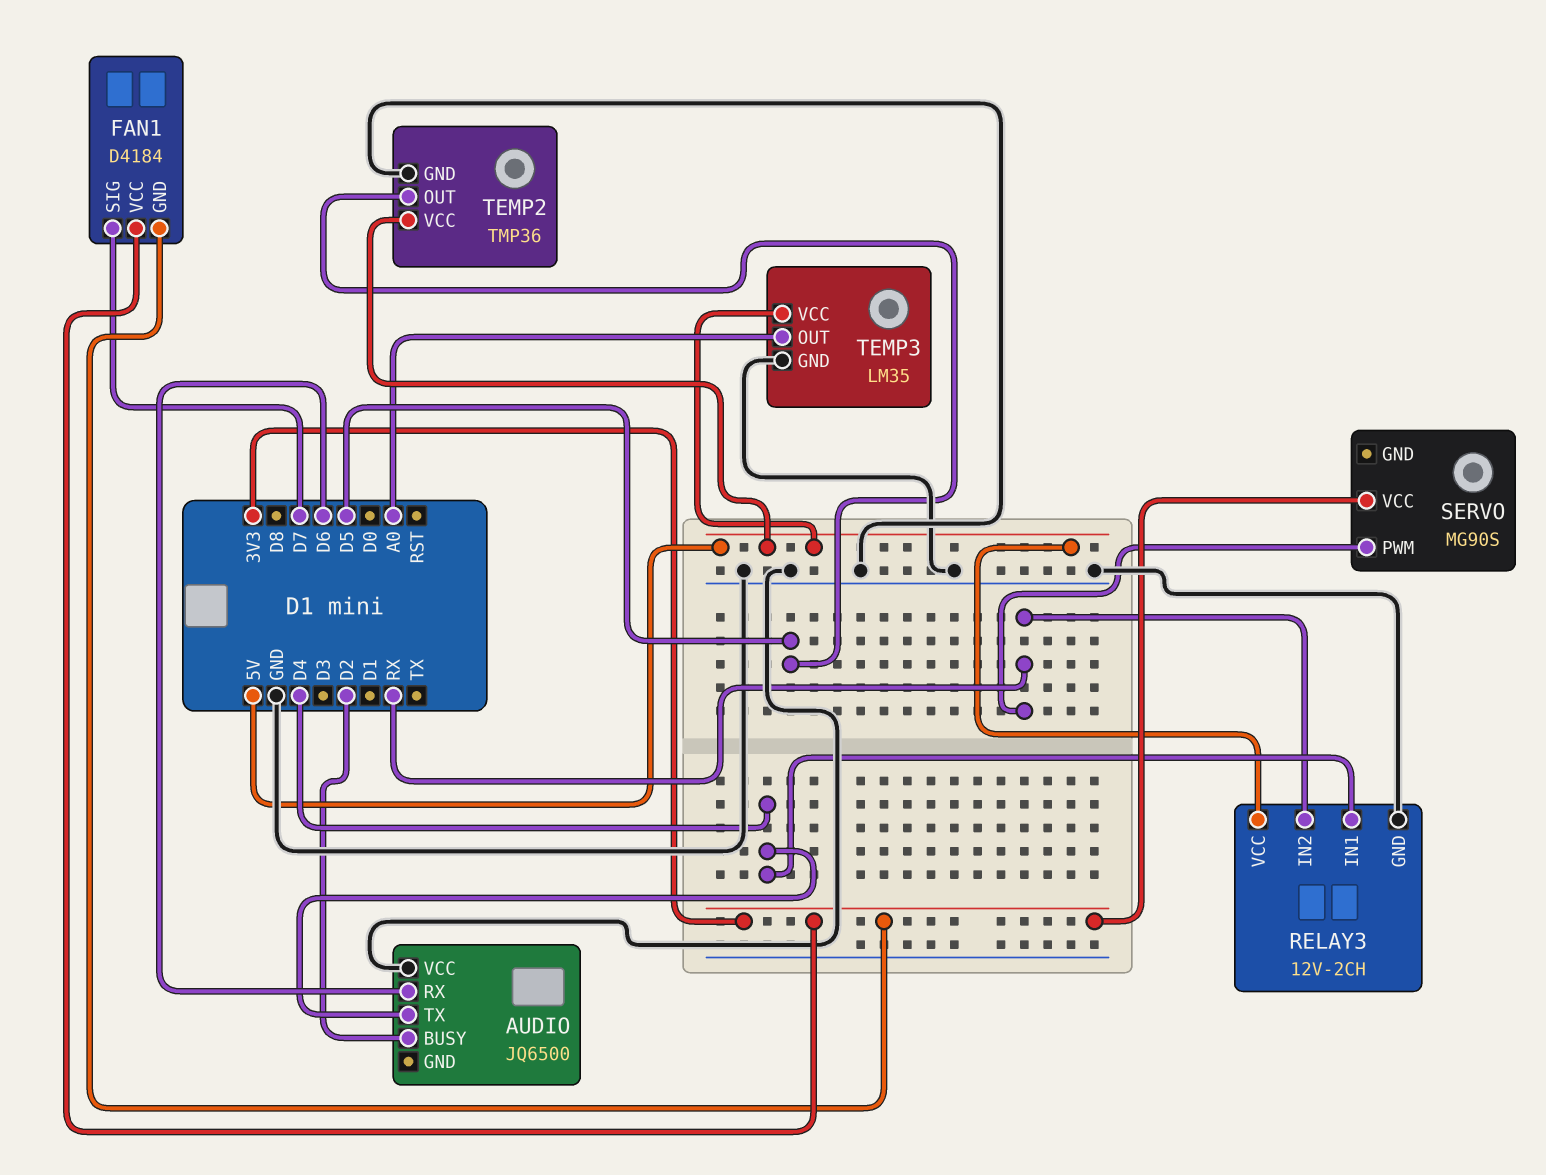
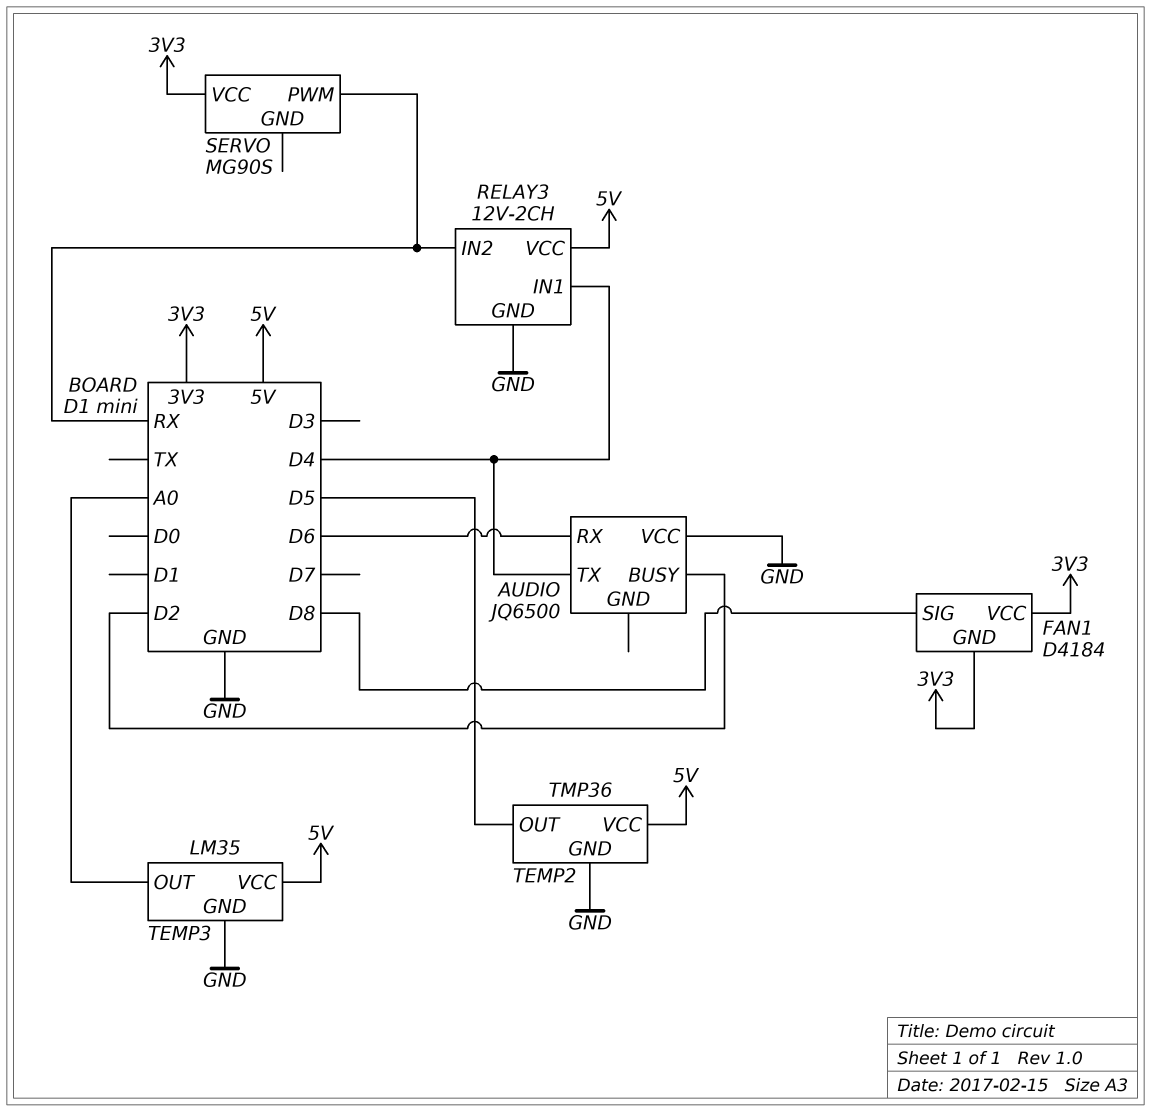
FAN1 pin SIG: D7 -> D8

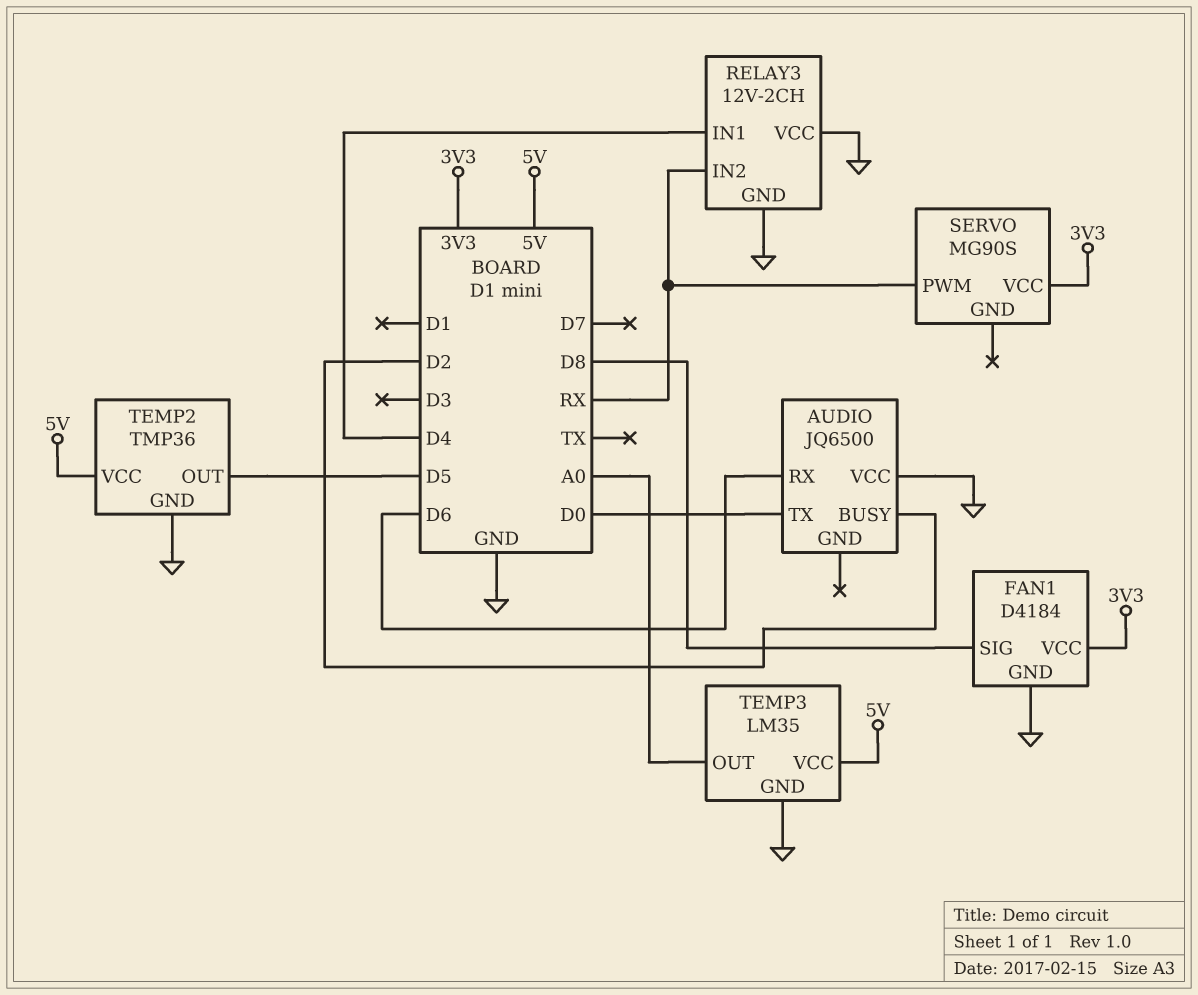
AUDIO pin TX: D4 -> D0
FAN1 pin GND: 3V3 -> GND
RELAY3 pin VCC: 5V -> GND

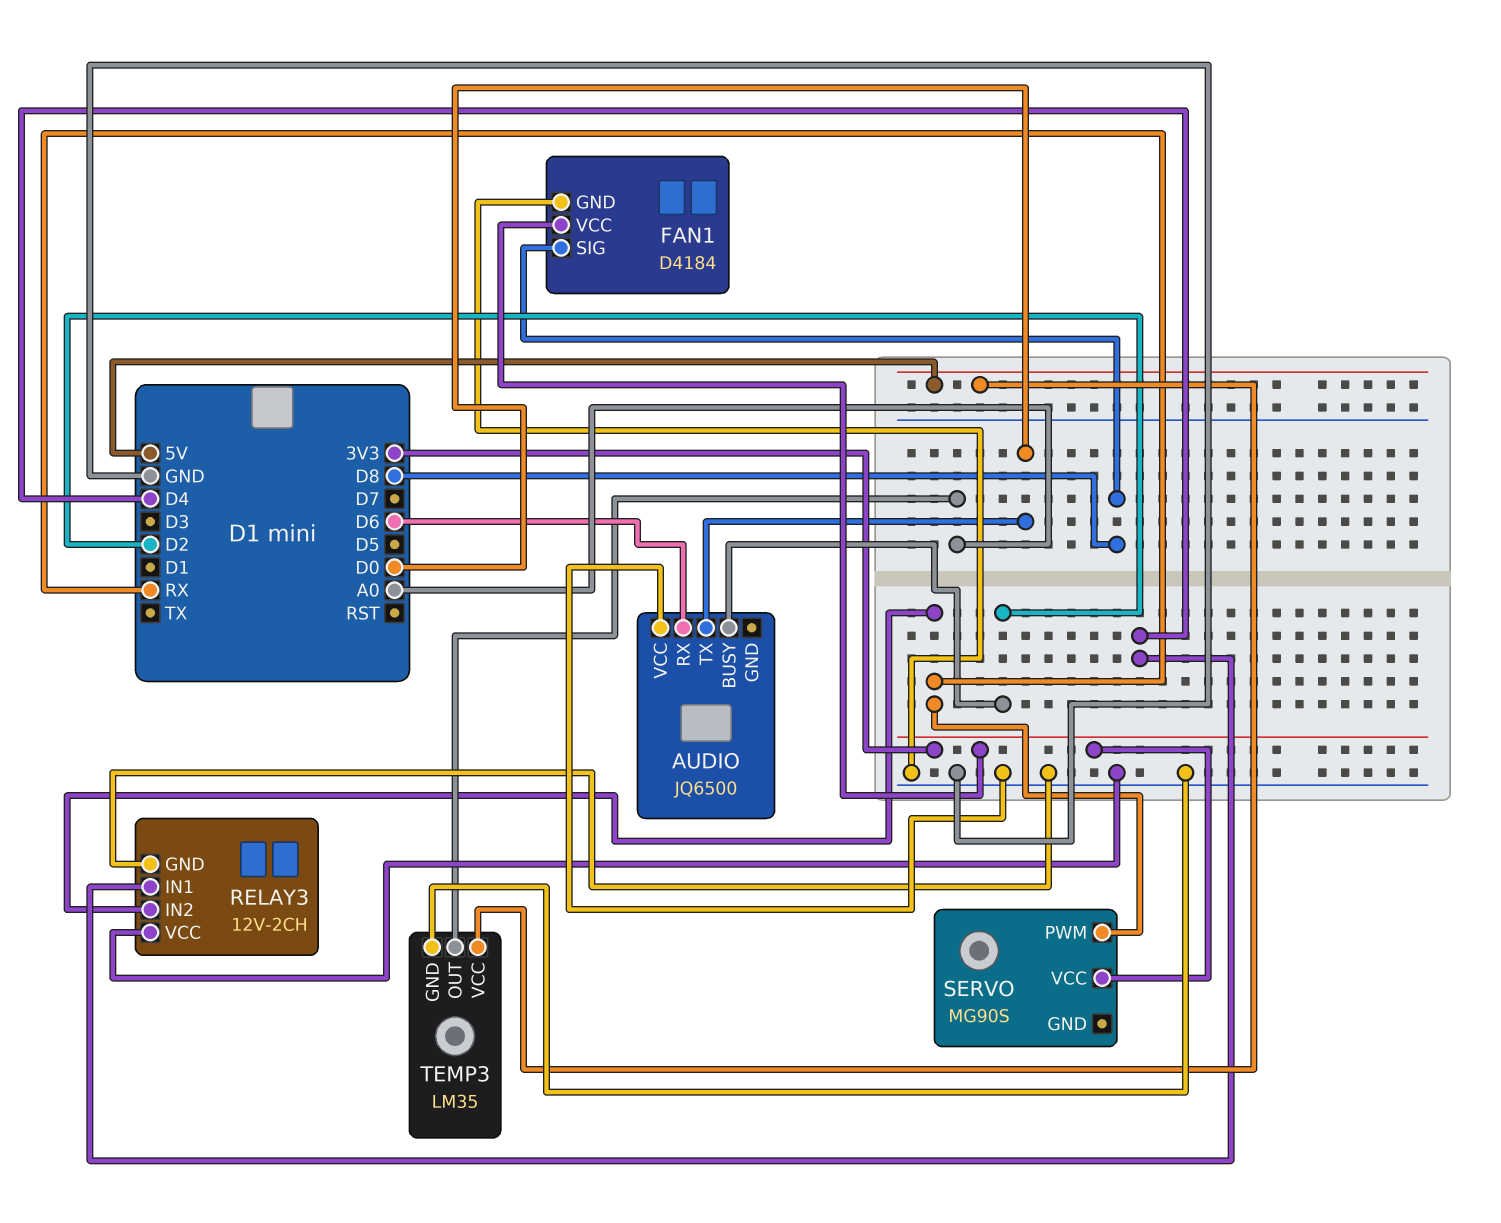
TEMP2: TMP36 -> none
TEMP2 pin GND: GND -> none
TEMP2 pin OUT: D5 -> none
TEMP2 pin VCC: 5V -> none

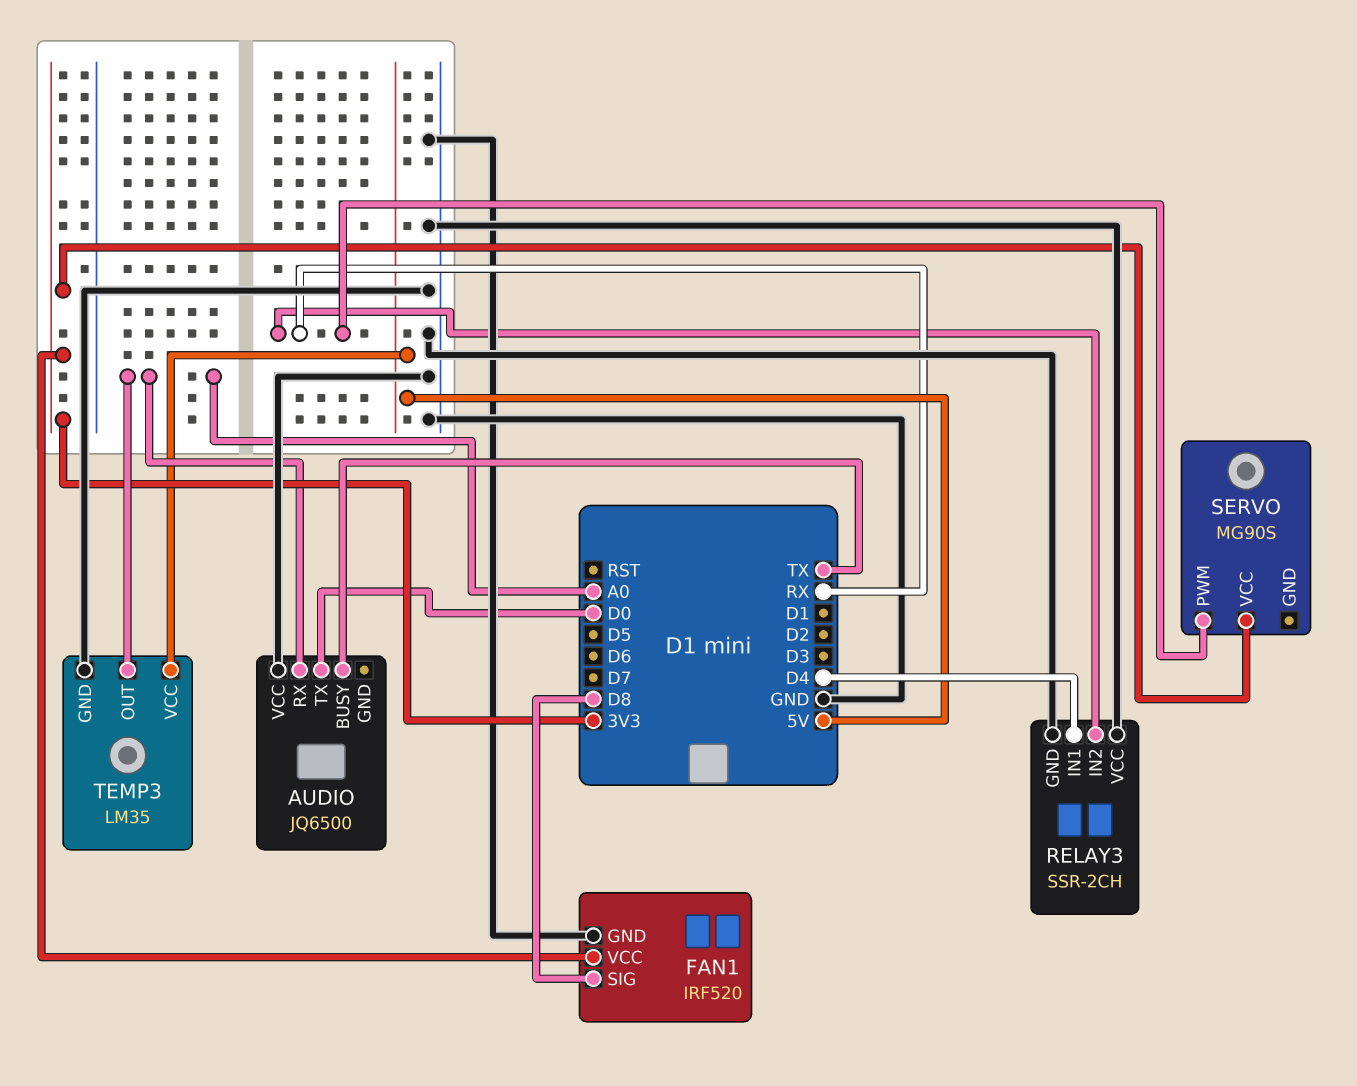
AUDIO pin BUSY: D2 -> TX
AUDIO pin RX: D6 -> A0
FAN1: D4184 -> IRF520
RELAY3: 12V-2CH -> SSR-2CH

